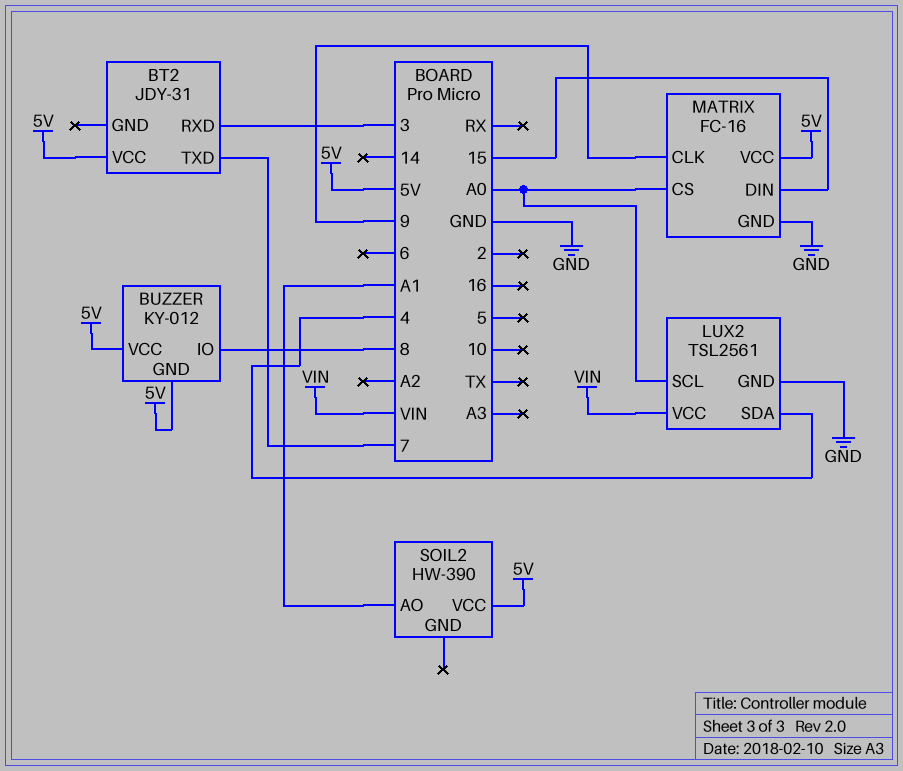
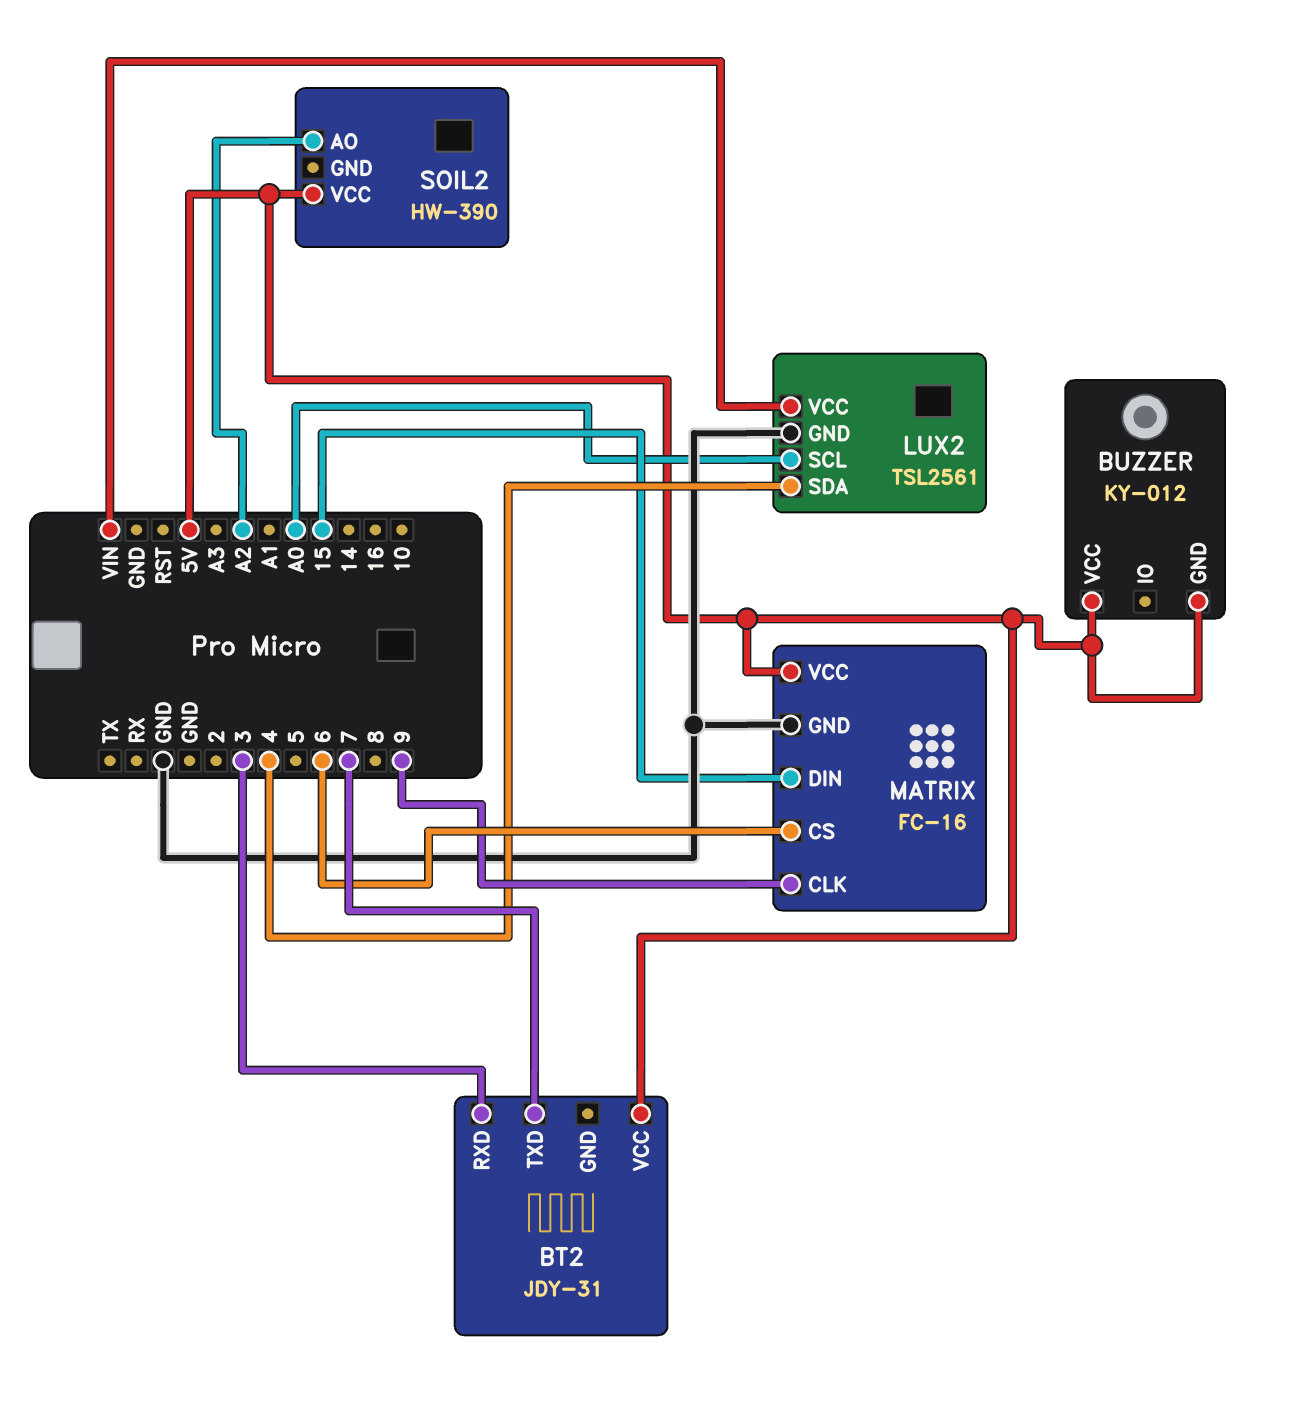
BUZZER pin IO: 8 -> none
MATRIX pin CS: A0 -> 6
SOIL2 pin AO: A1 -> A2

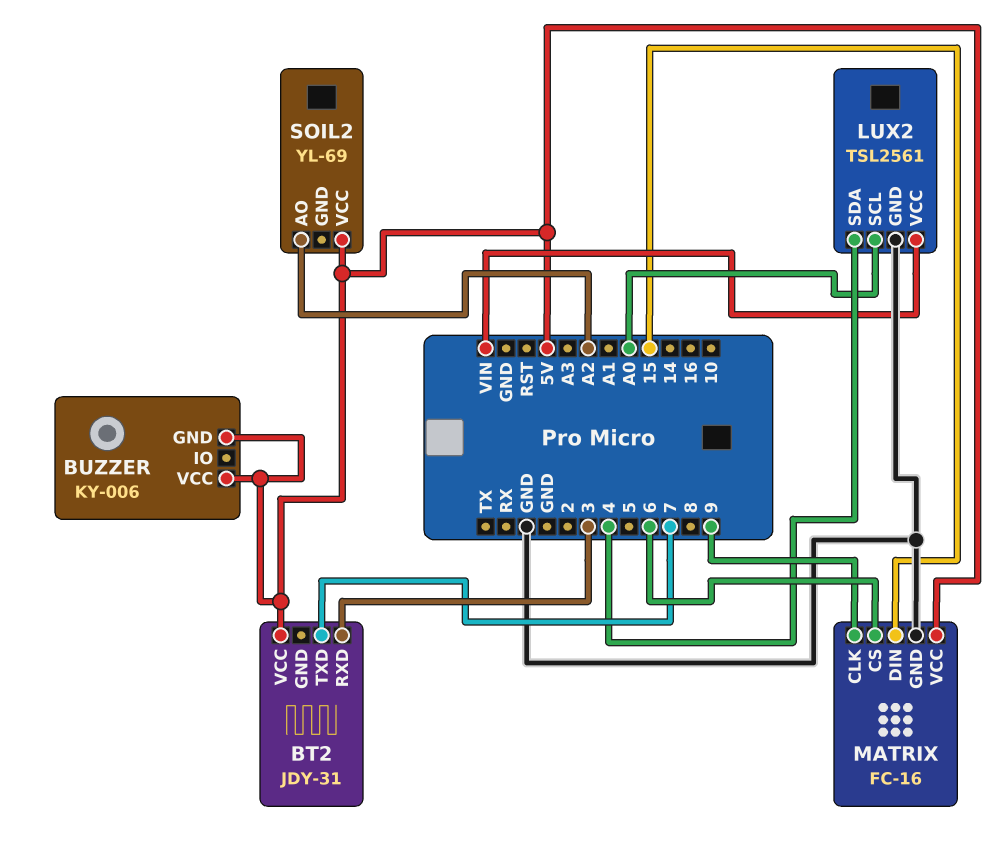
BUZZER: KY-012 -> KY-006
SOIL2: HW-390 -> YL-69

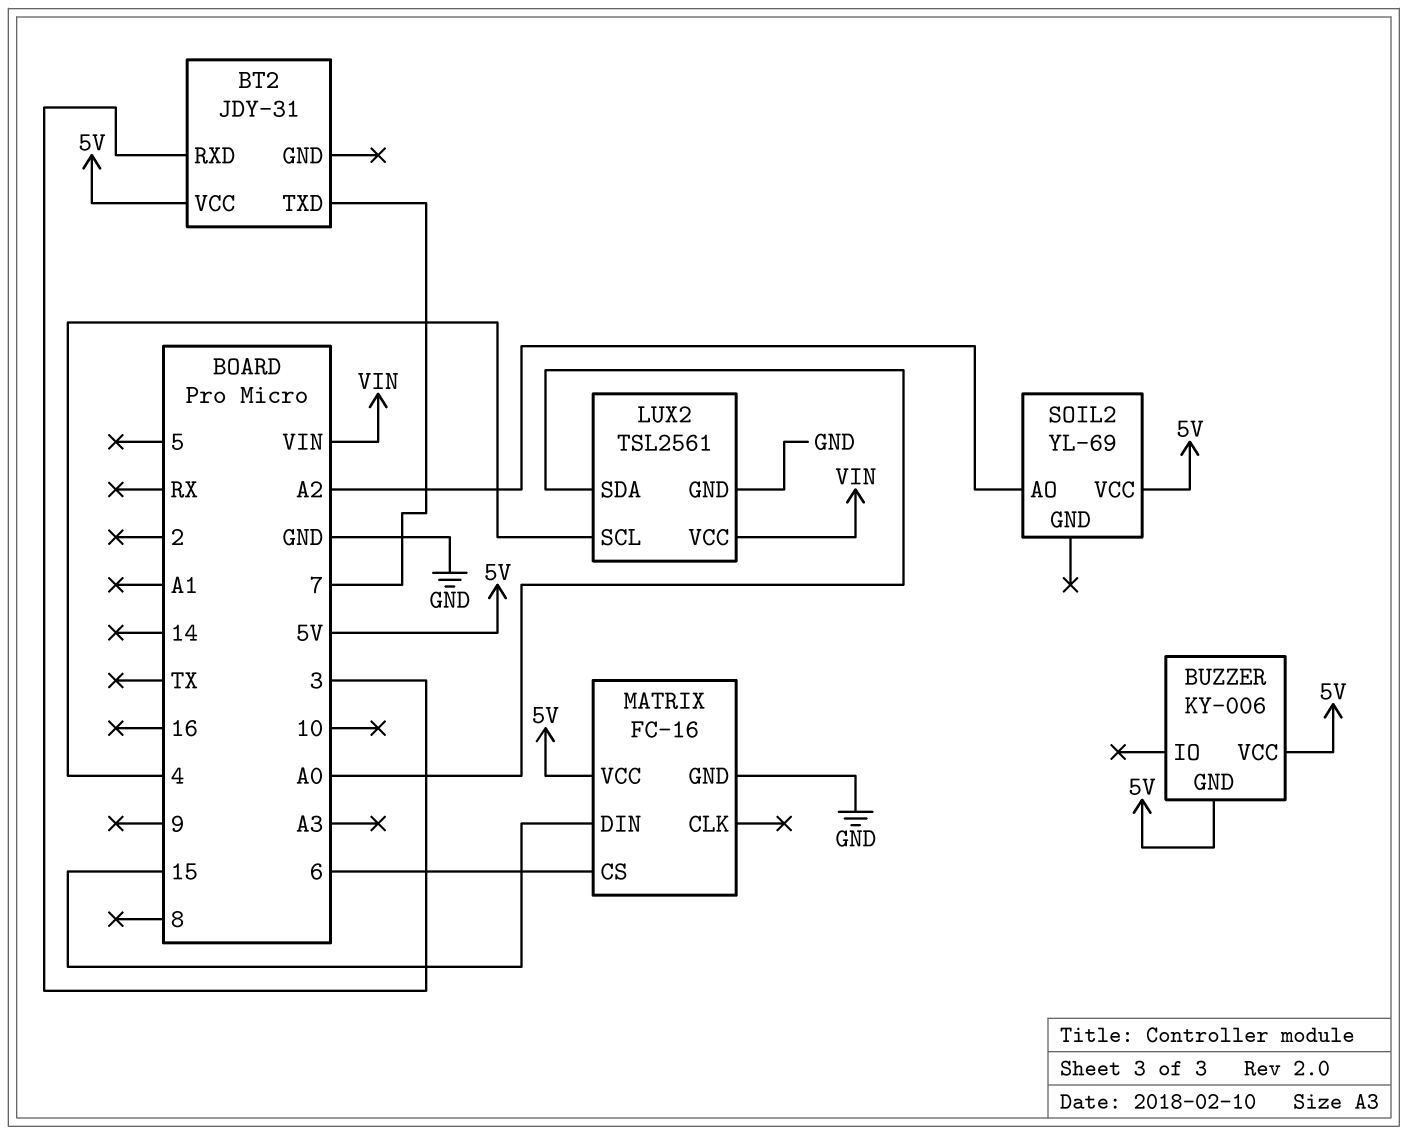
LUX2 pin SCL: A0 -> 4
LUX2 pin SDA: 4 -> A0
MATRIX pin CLK: 9 -> none

